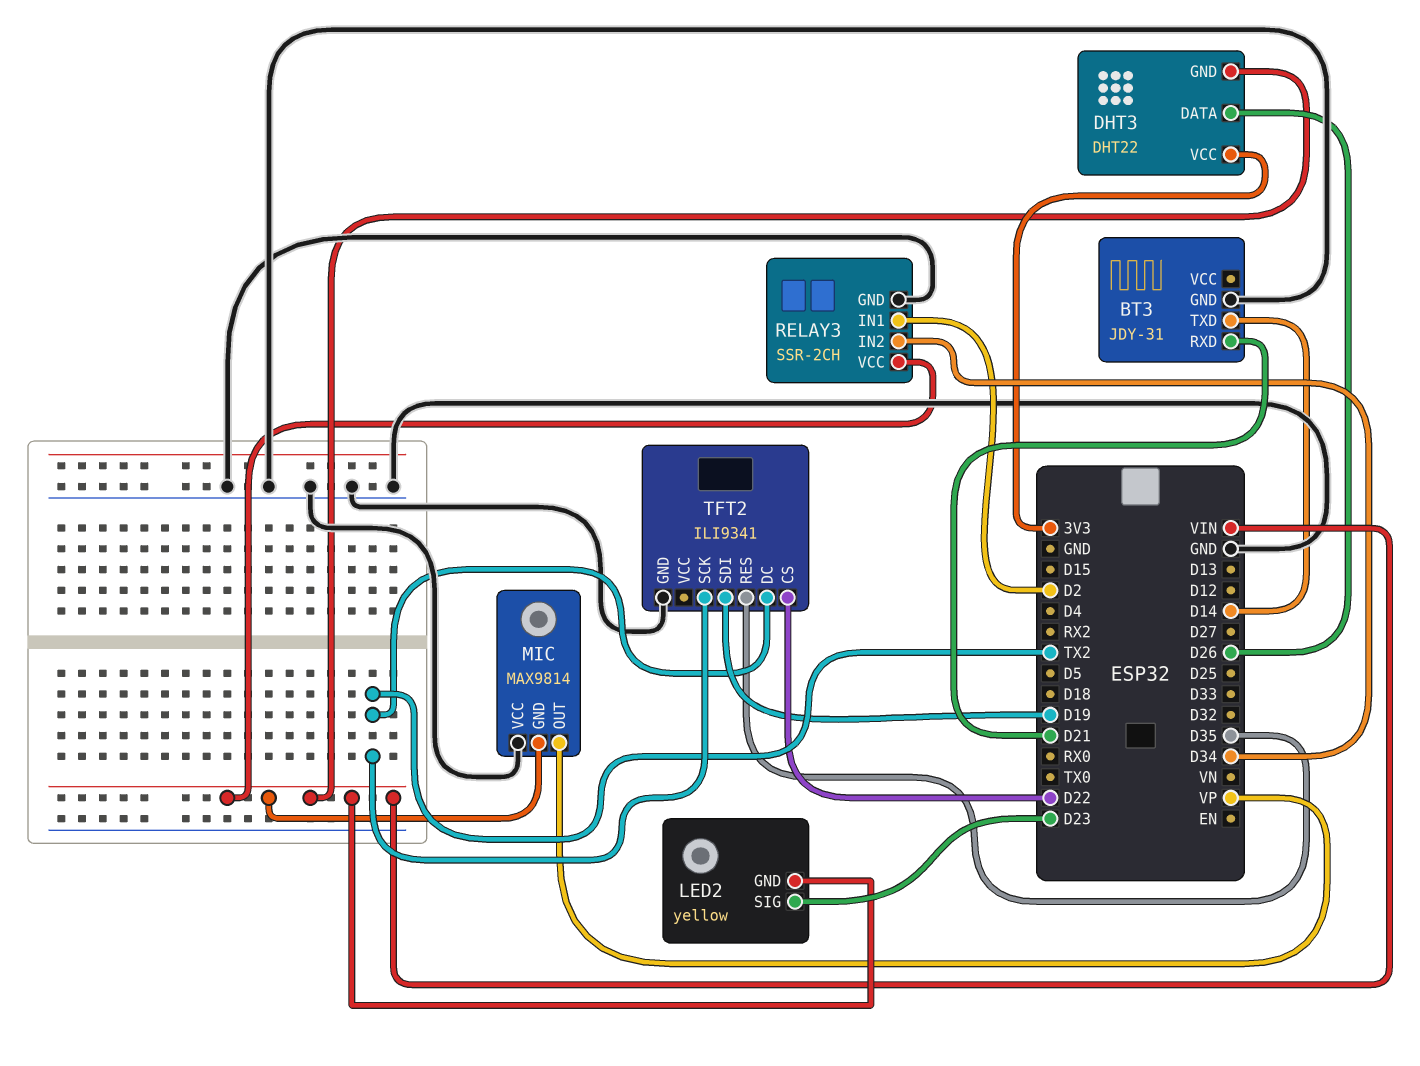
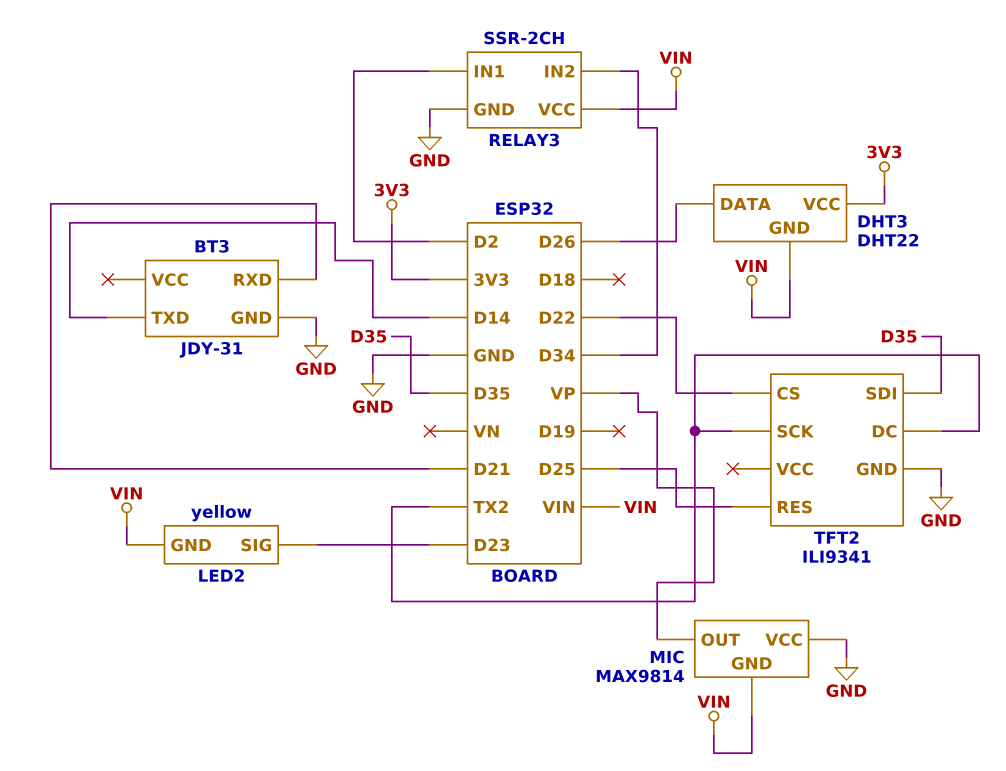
TFT2 pin RES: D35 -> D25
TFT2 pin SDI: D19 -> D35

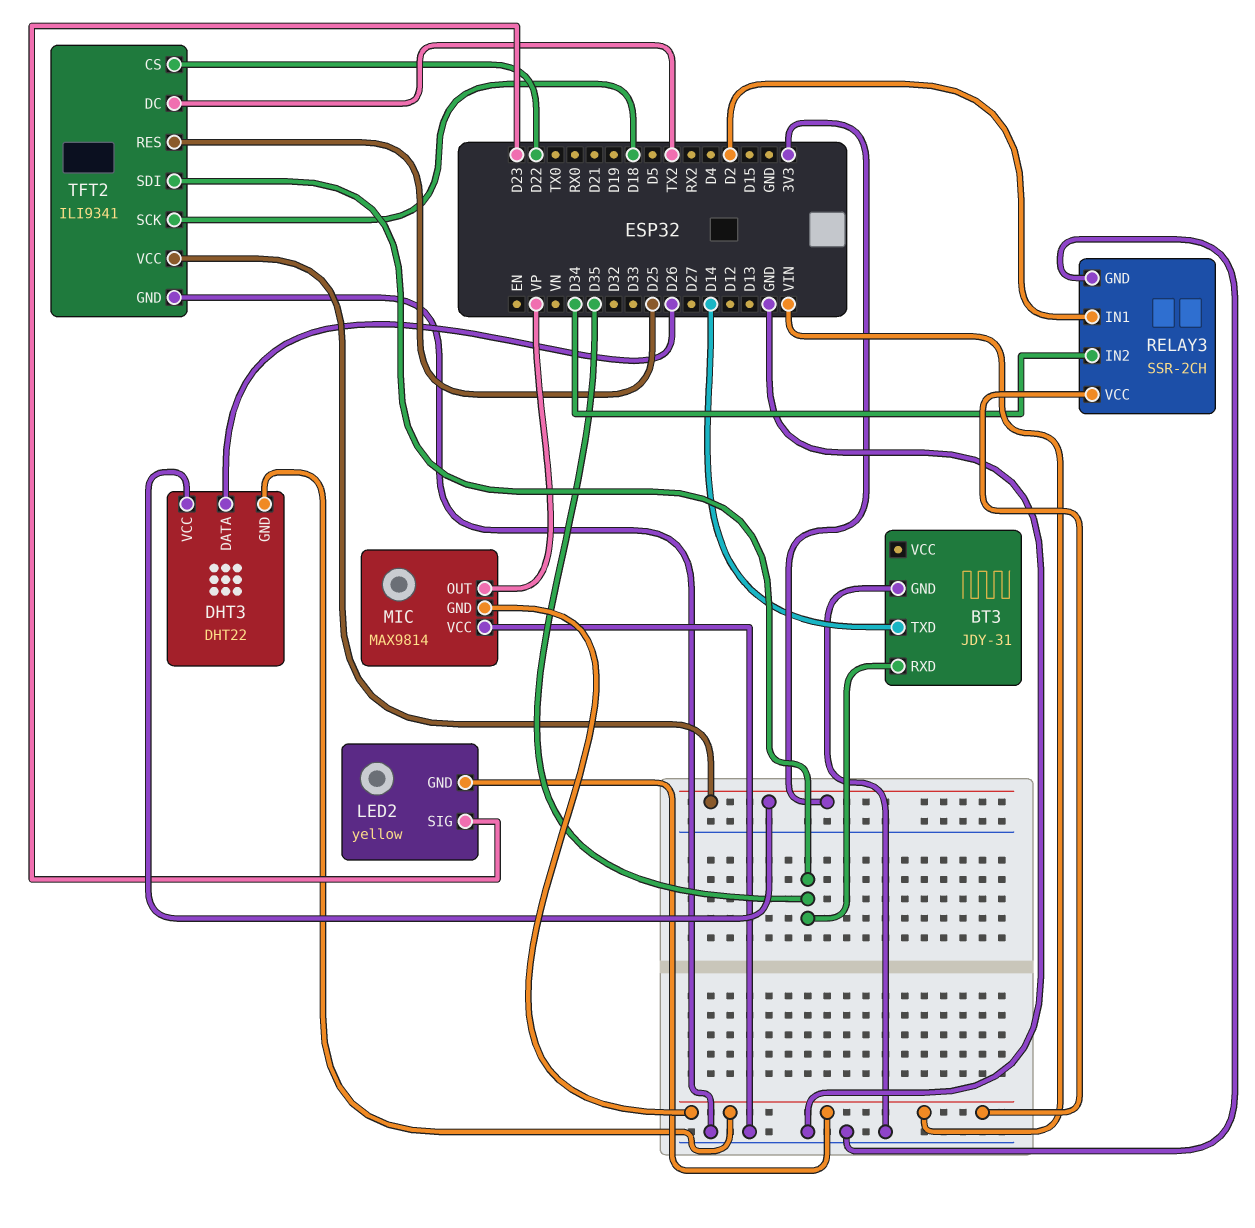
BT3 pin RXD: D21 -> D35
TFT2 pin SCK: TX2 -> D18
TFT2 pin VCC: none -> 3V3

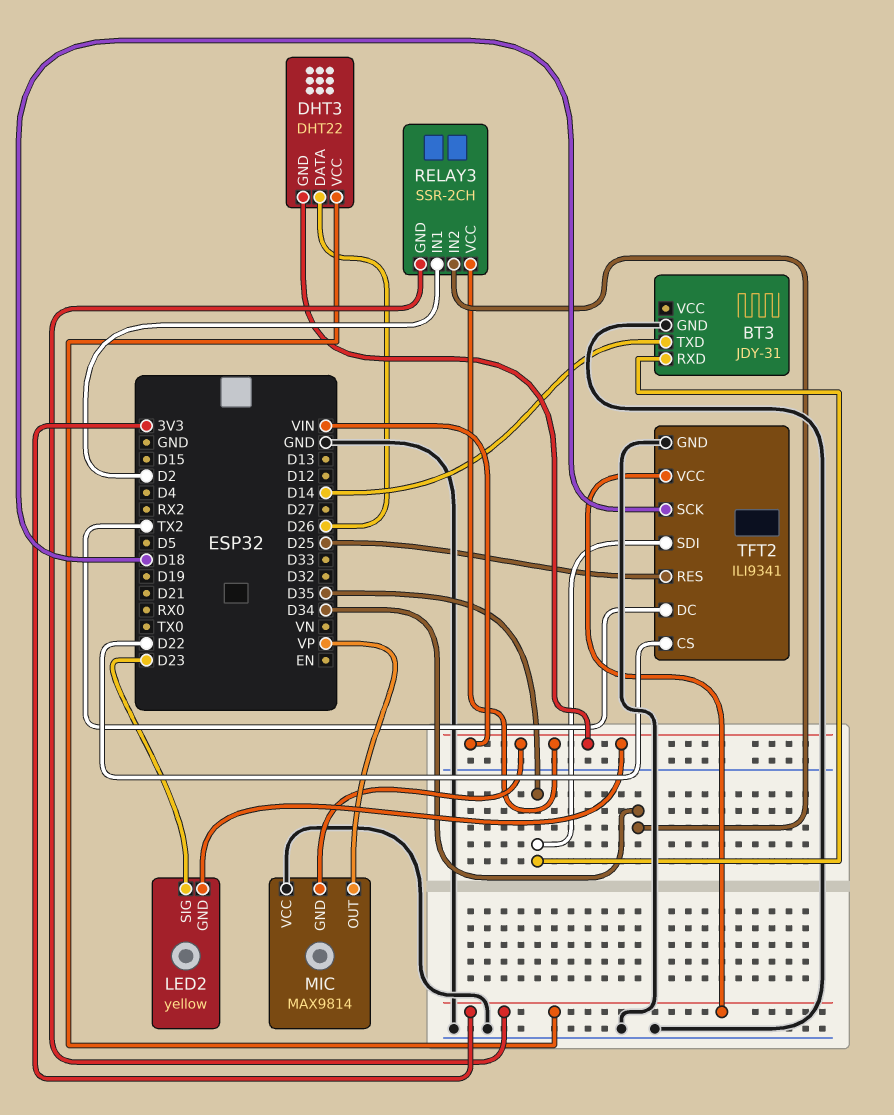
RELAY3 pin GND: GND -> 3V3

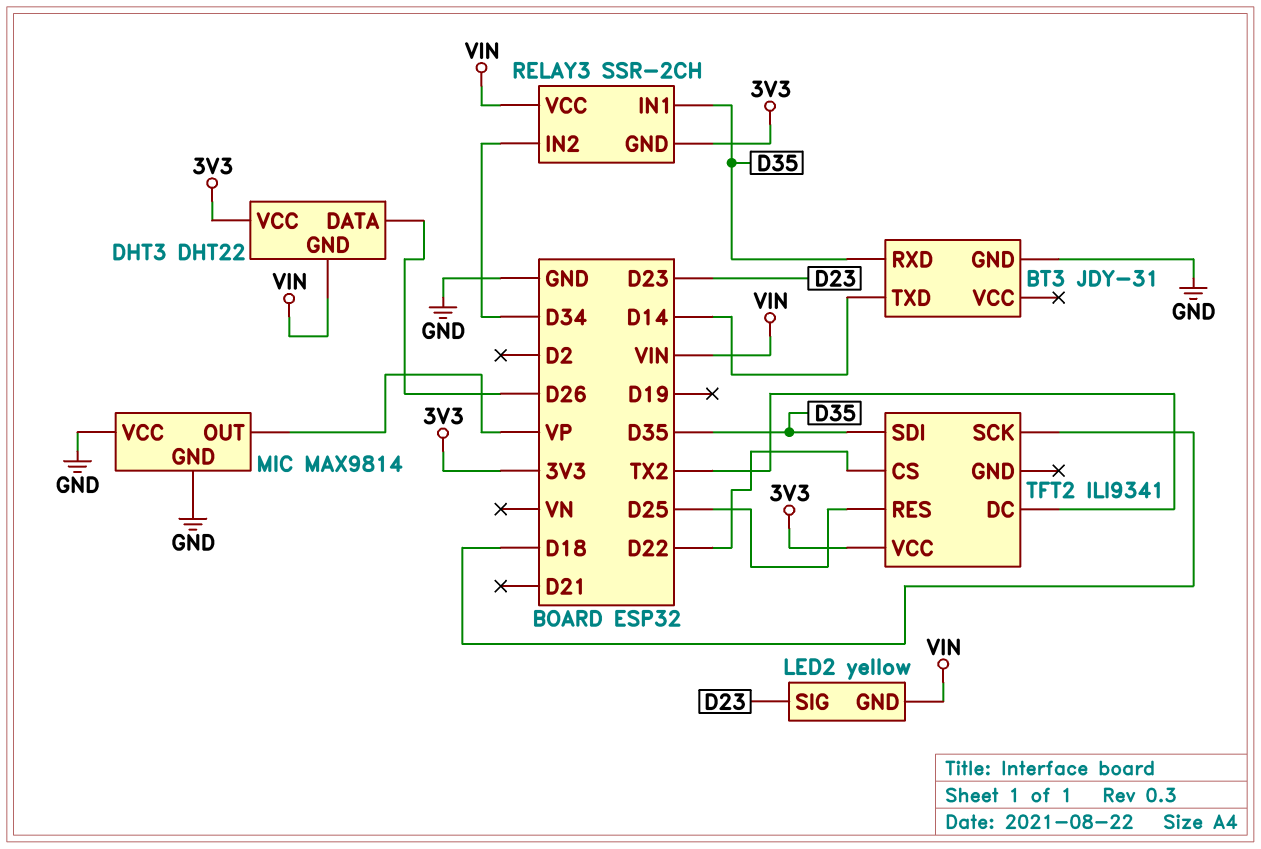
MIC pin GND: VIN -> GND
RELAY3 pin IN1: D2 -> D35
TFT2 pin GND: GND -> none

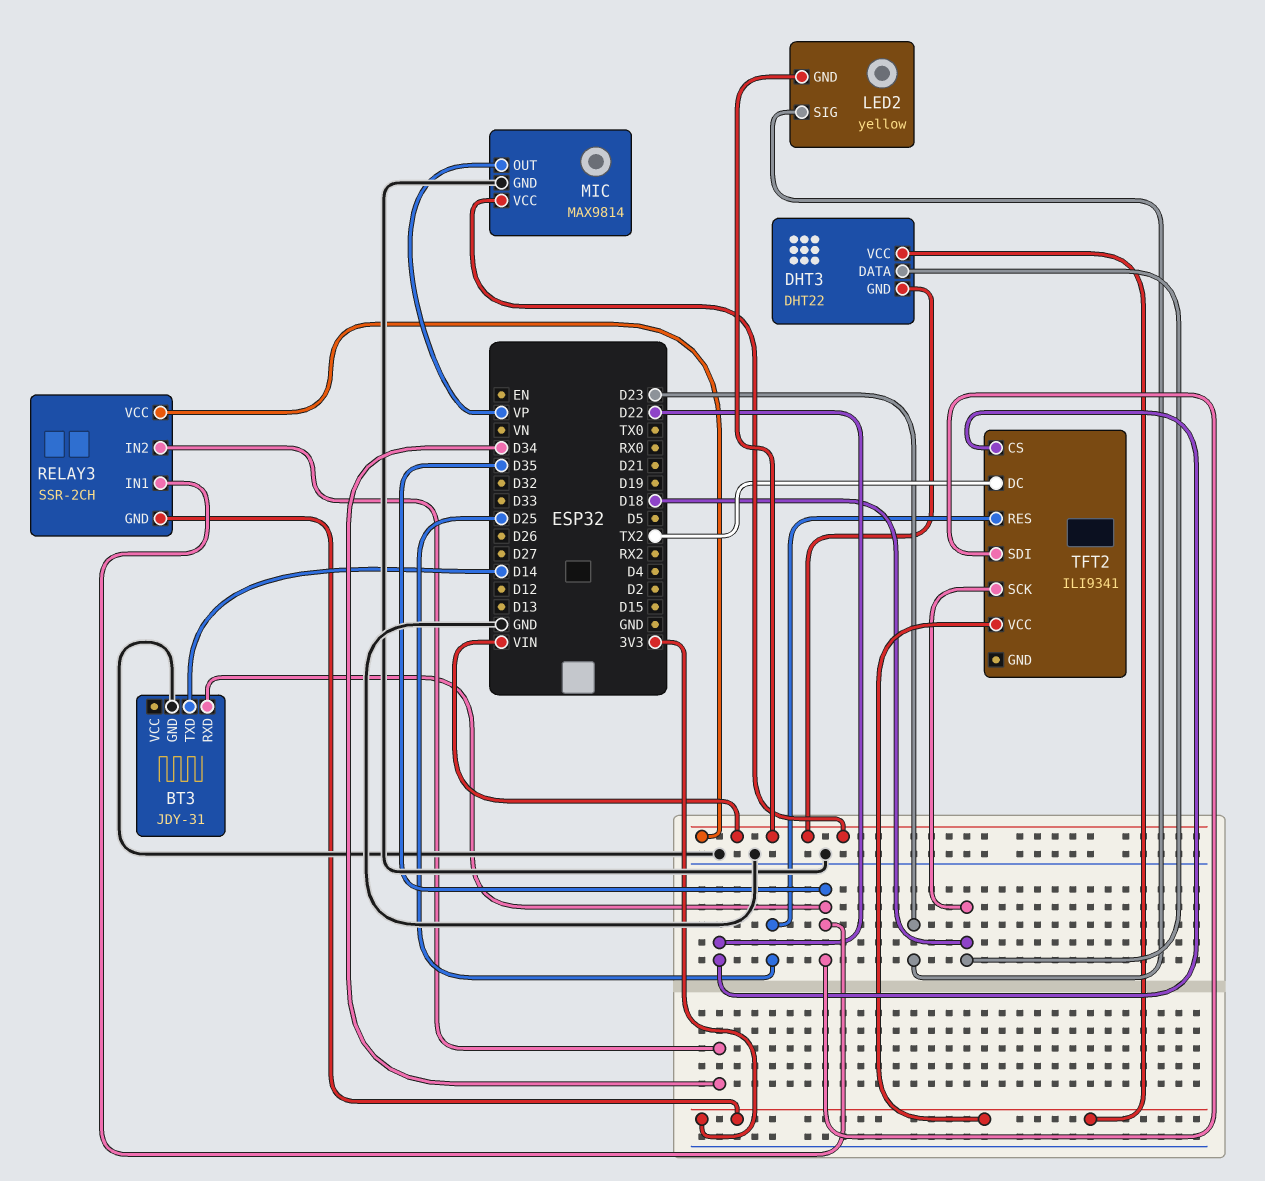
DHT3 pin DATA: D26 -> D18
MIC pin VCC: GND -> VIN

